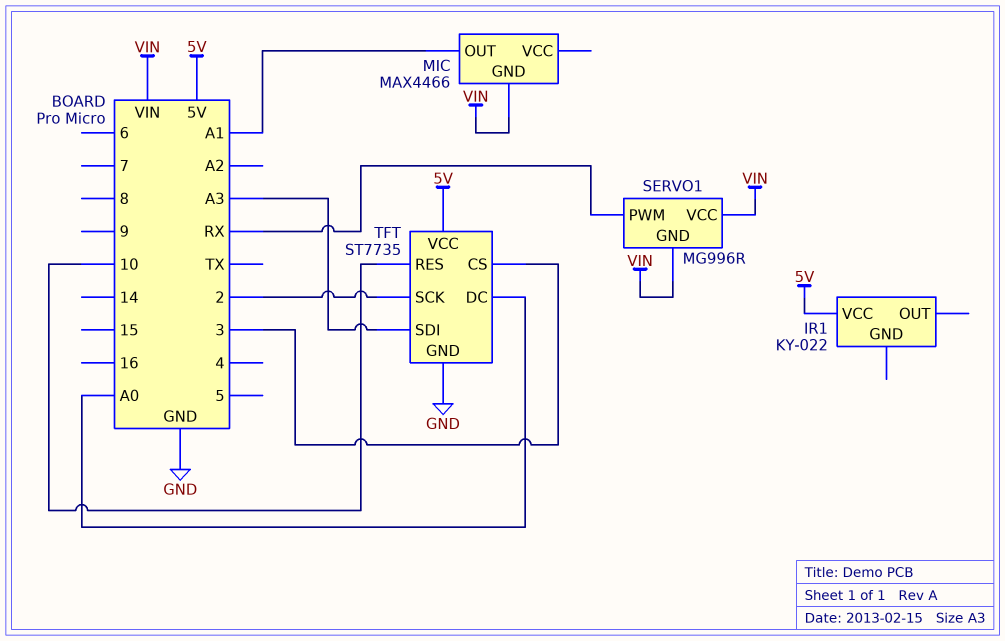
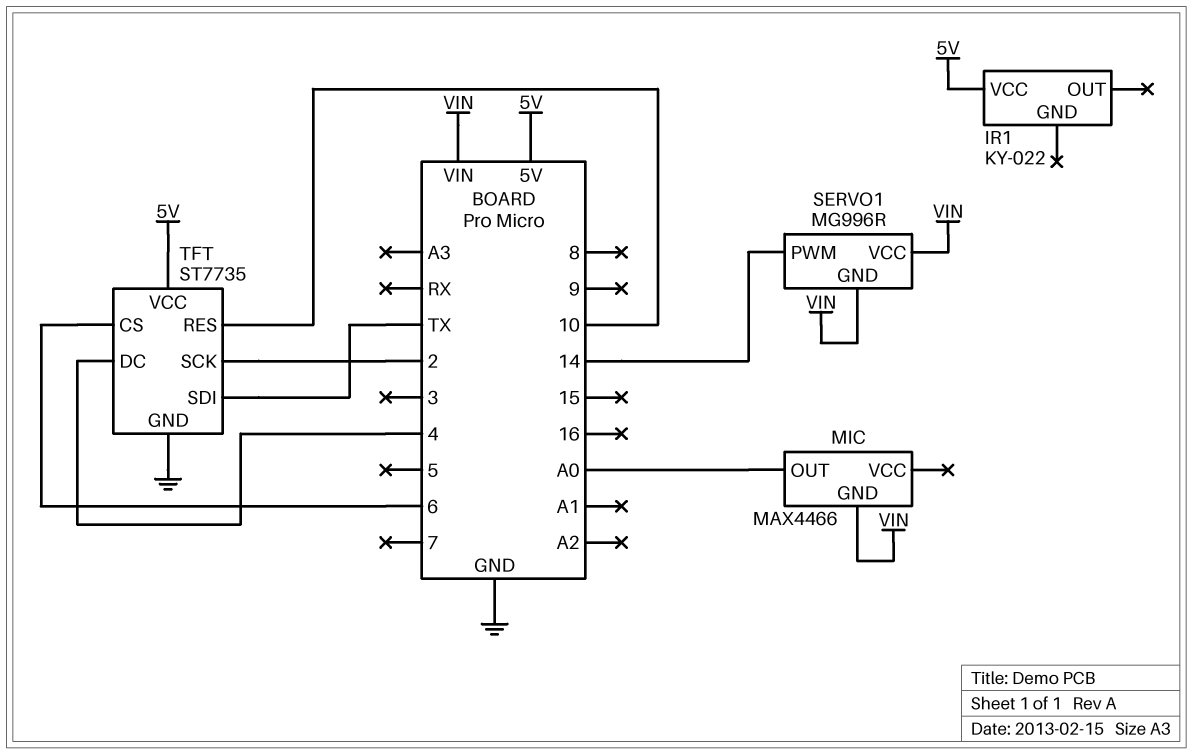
MIC pin OUT: A1 -> A0
SERVO1 pin PWM: RX -> 14
TFT pin CS: 3 -> 6
TFT pin DC: A0 -> 4
TFT pin SDI: A3 -> TX

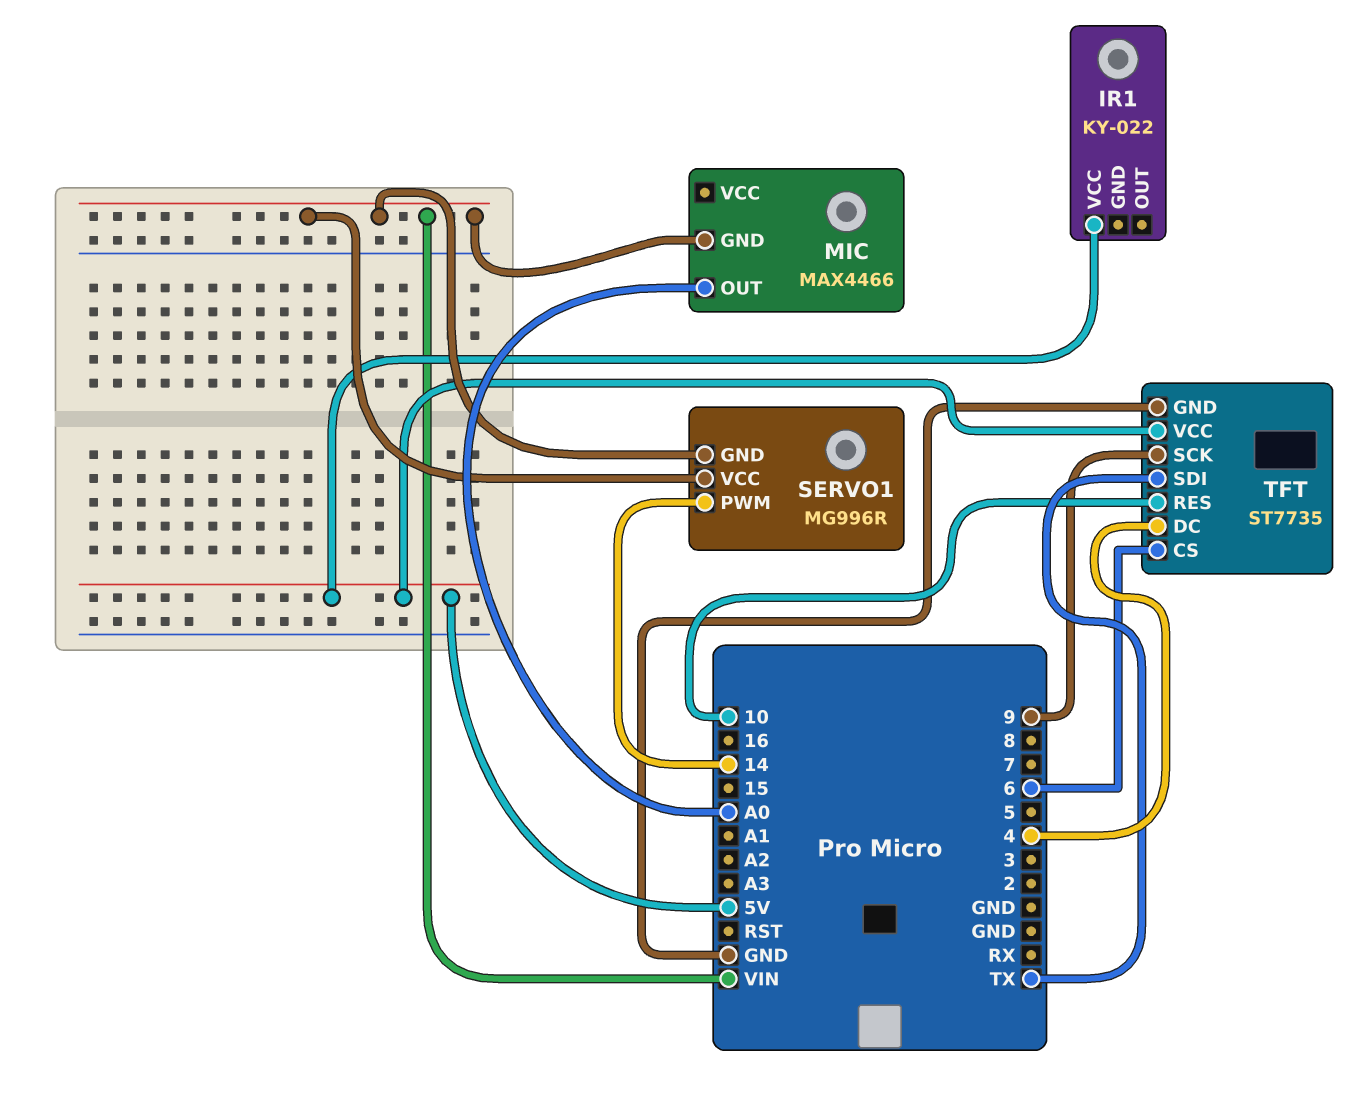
TFT pin SCK: 2 -> 9

